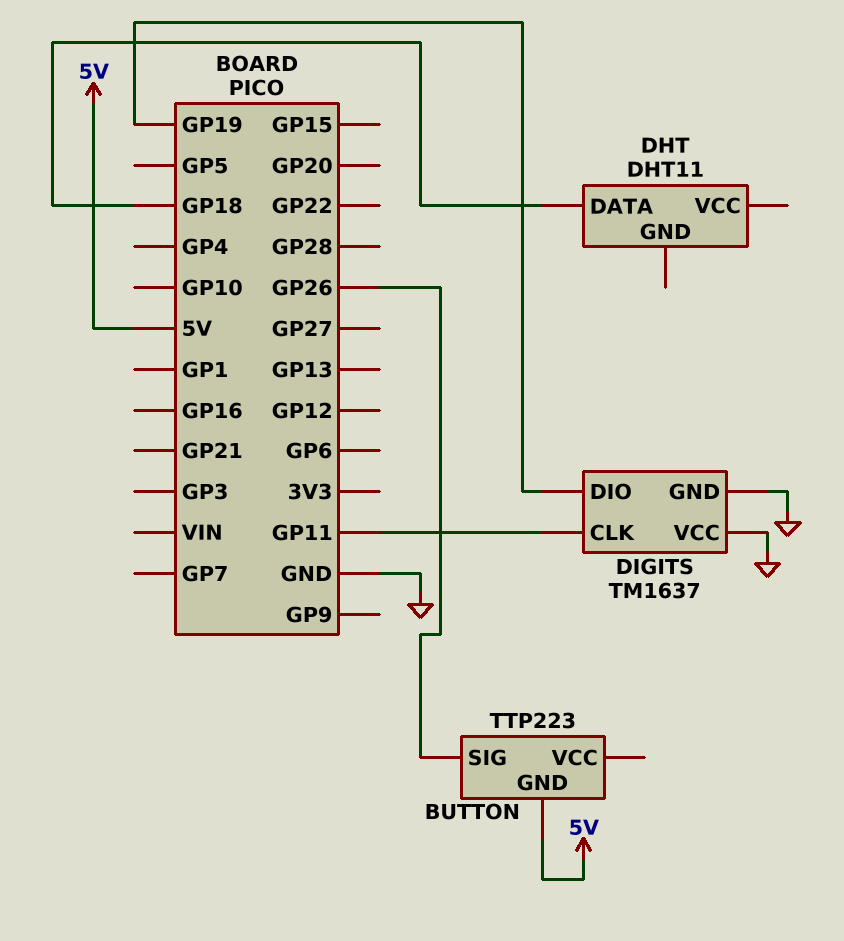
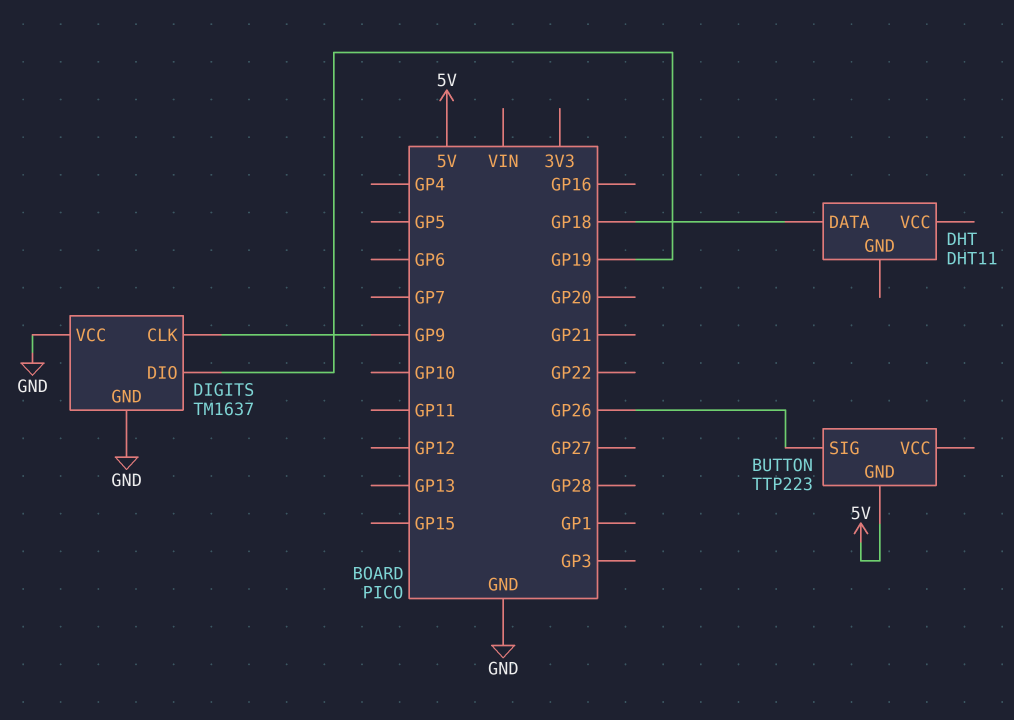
DIGITS pin CLK: GP11 -> GP9

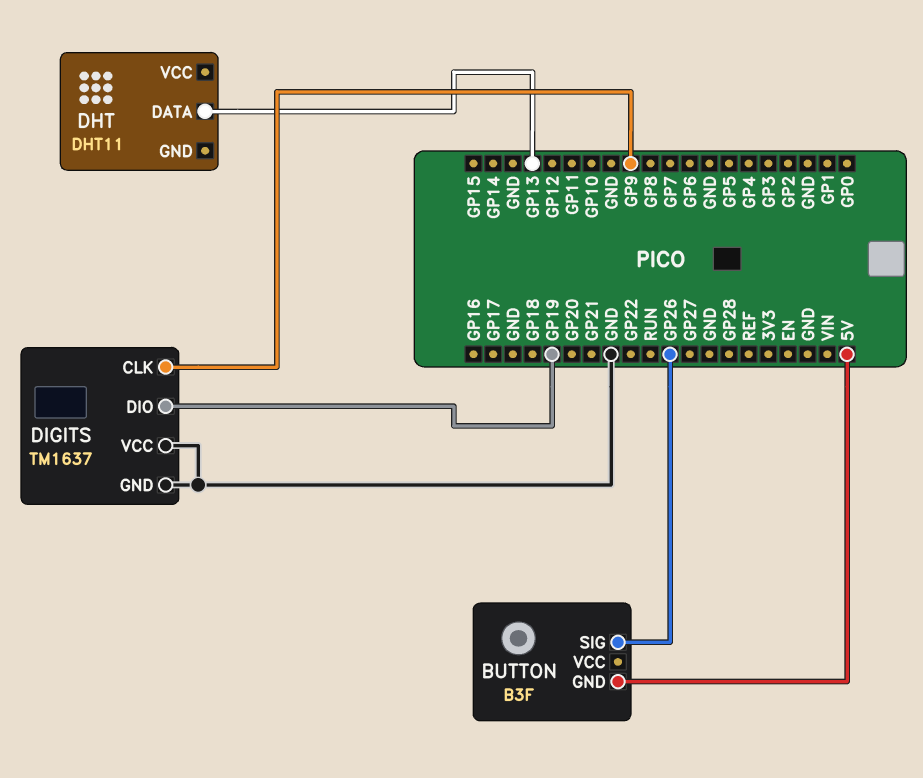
BUTTON: TTP223 -> B3F
DHT pin DATA: GP18 -> GP13

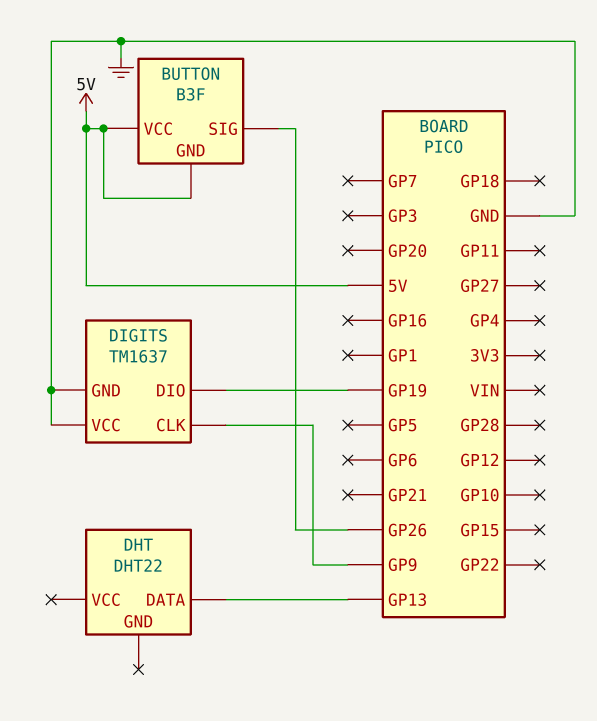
BUTTON pin VCC: none -> 5V
DHT: DHT11 -> DHT22

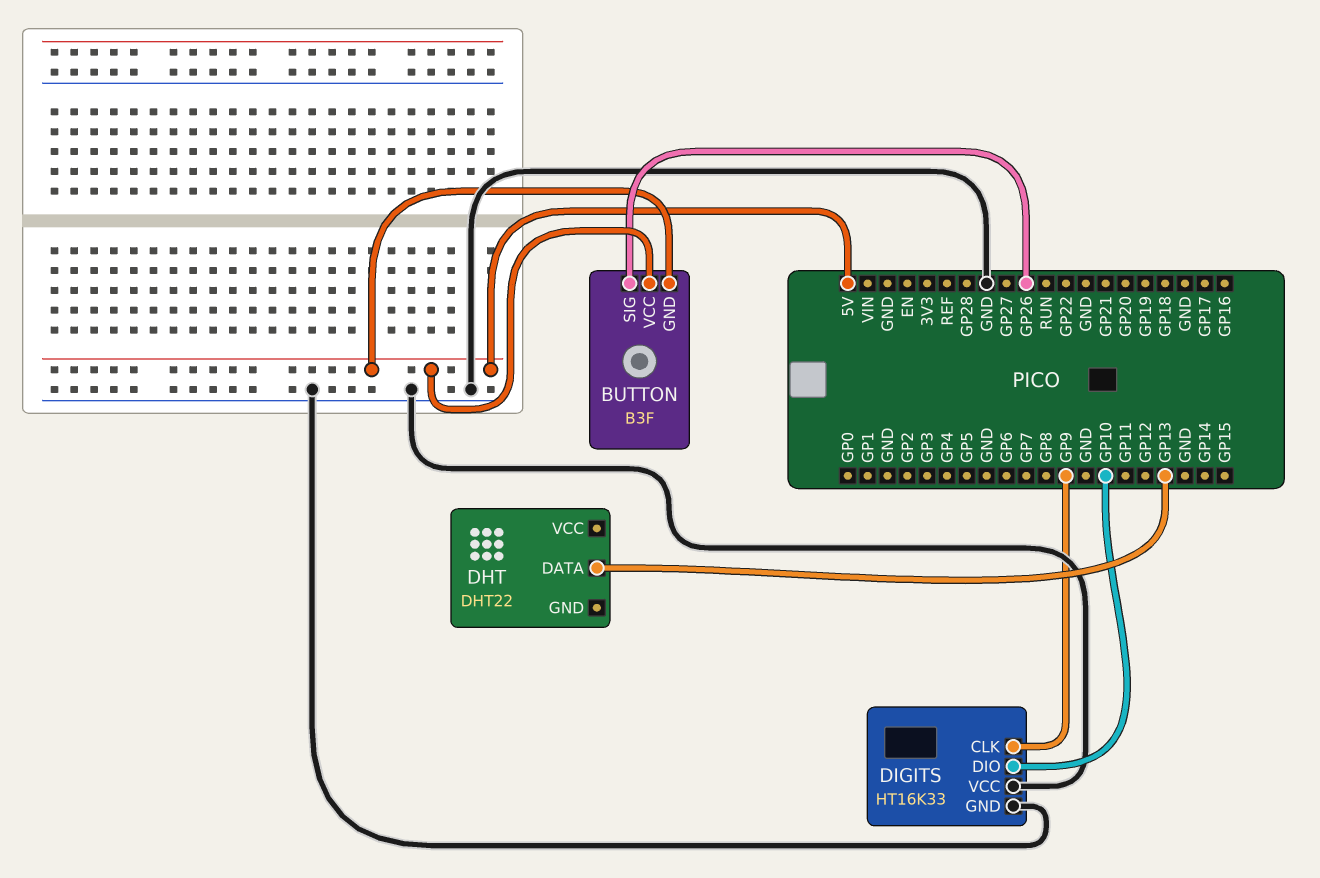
DIGITS: TM1637 -> HT16K33
DIGITS pin DIO: GP19 -> GP10

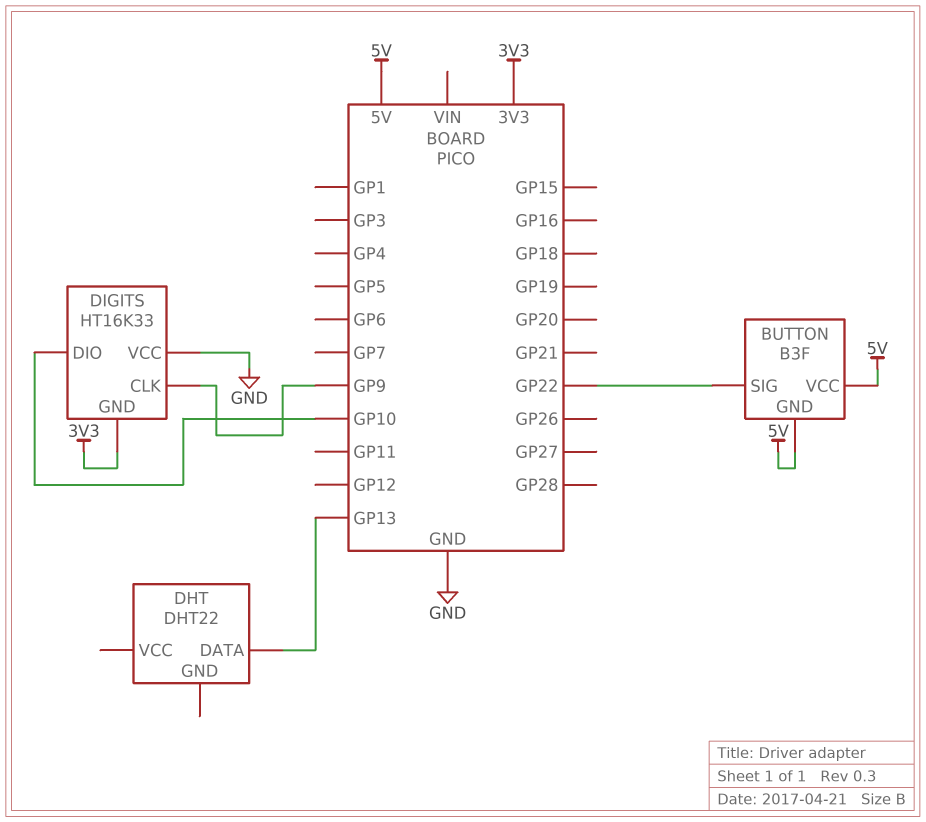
BUTTON pin SIG: GP26 -> GP22
DIGITS pin GND: GND -> 3V3

